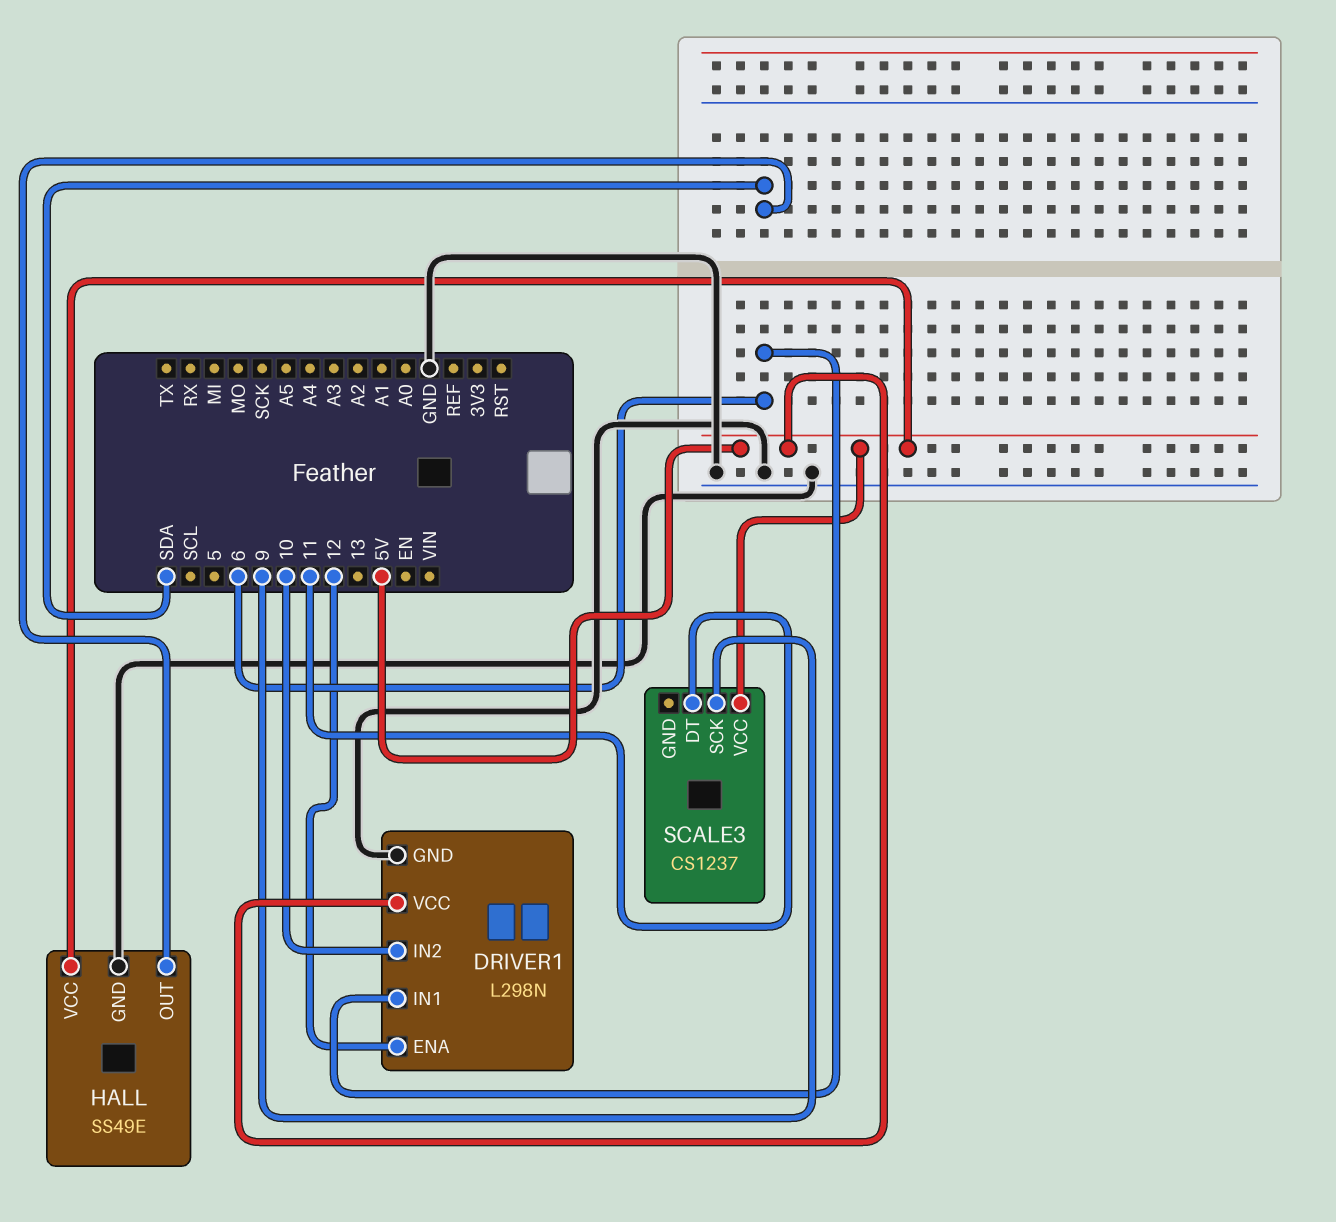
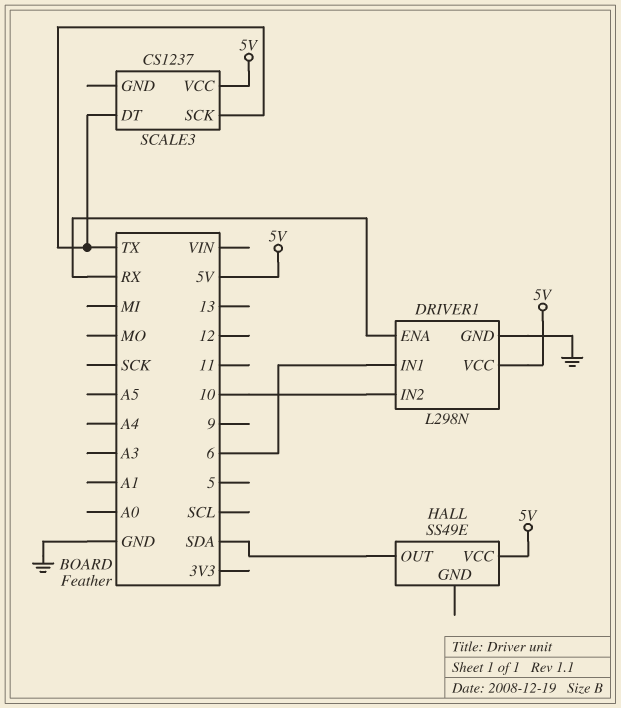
DRIVER1 pin ENA: 12 -> RX
HALL pin GND: GND -> none
SCALE3 pin DT: 11 -> TX
SCALE3 pin SCK: 9 -> TX

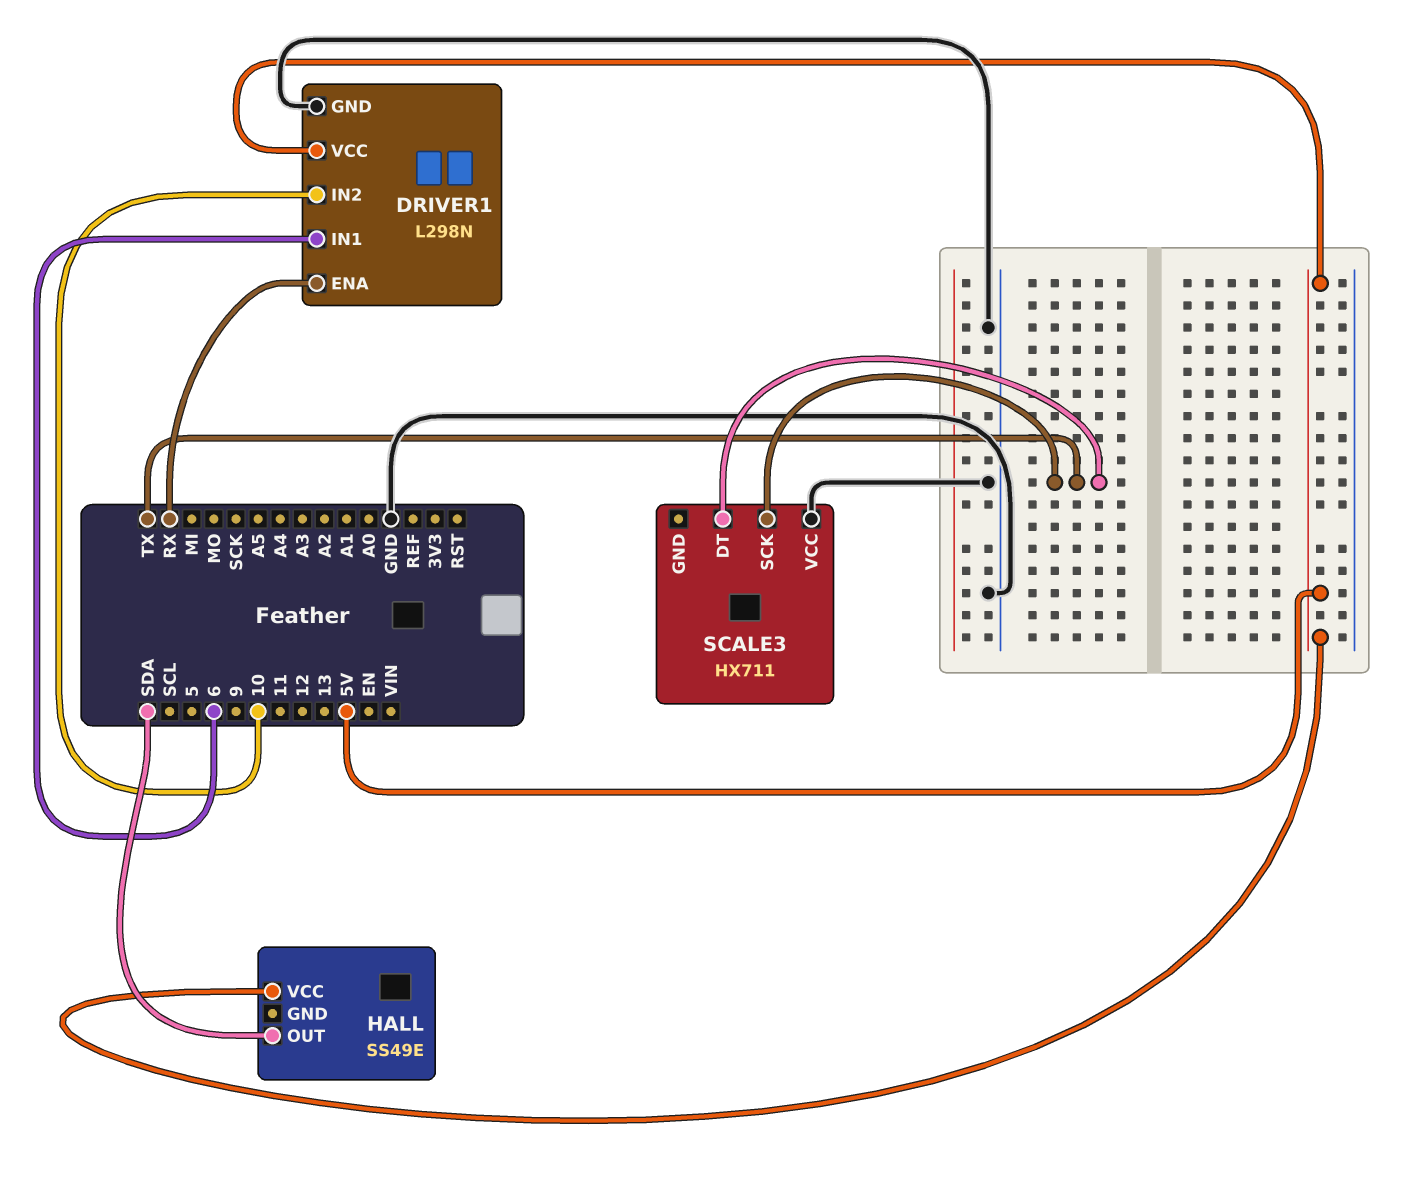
SCALE3: CS1237 -> HX711
SCALE3 pin VCC: 5V -> GND

